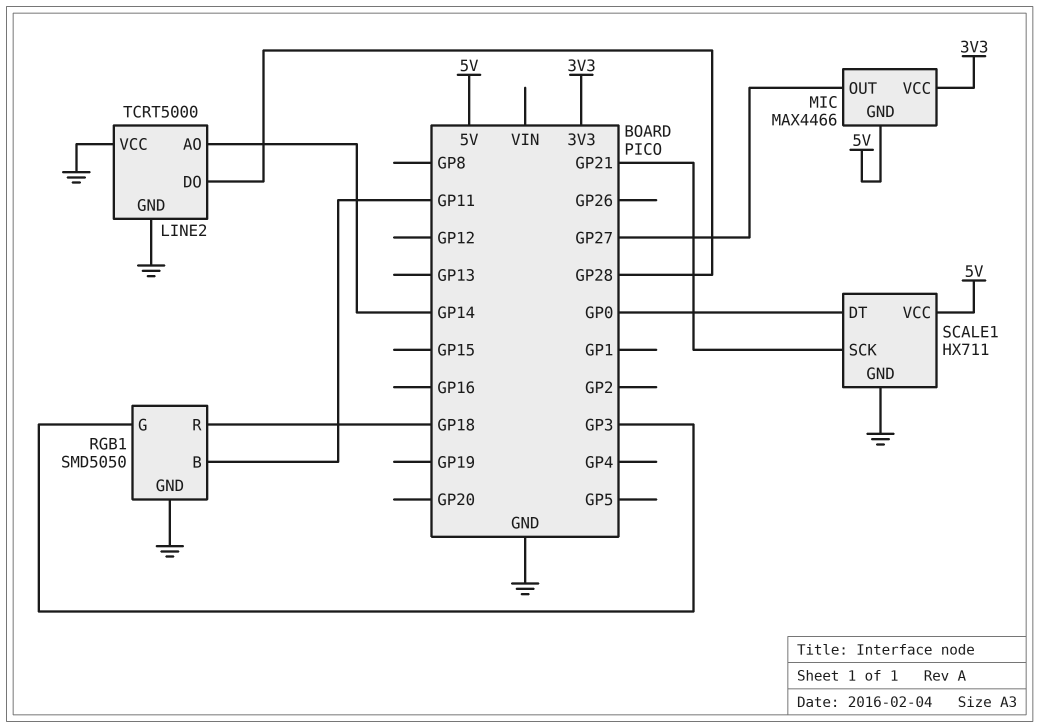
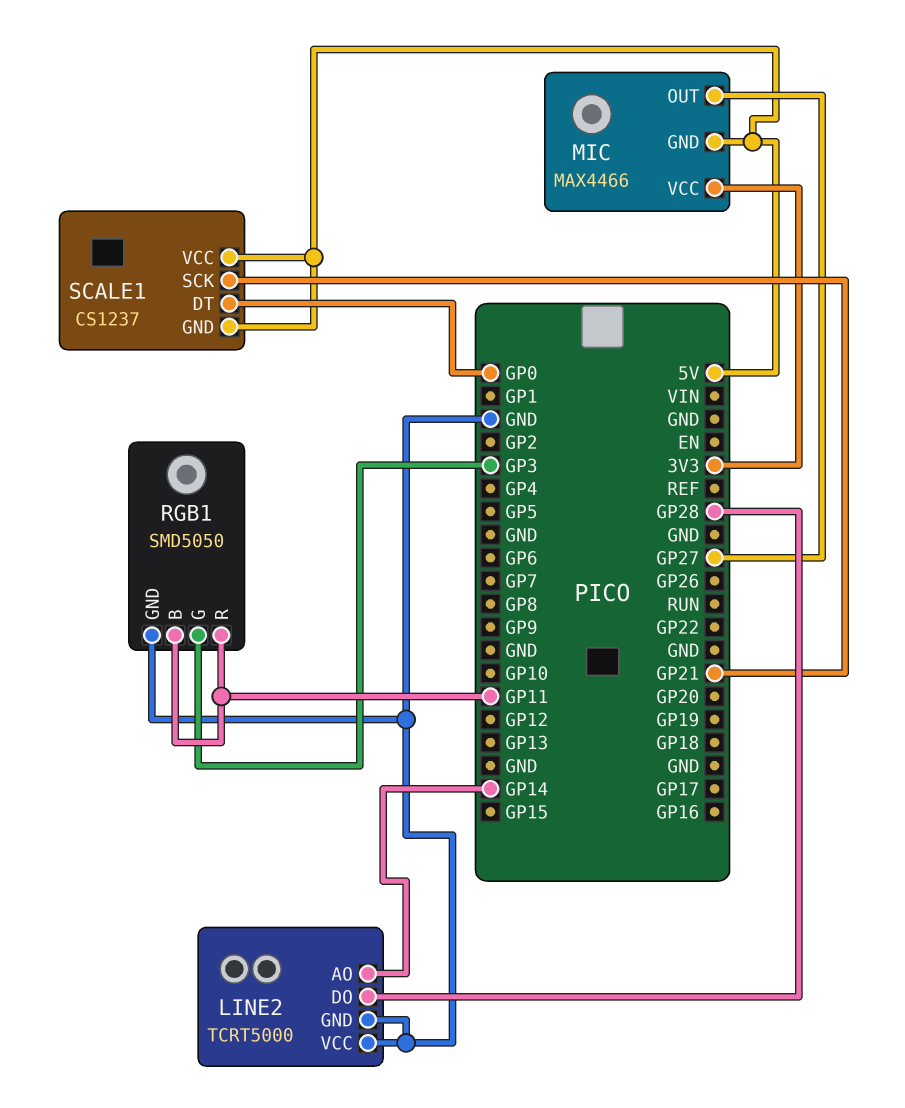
RGB1 pin R: GP18 -> GP11
SCALE1: HX711 -> CS1237
SCALE1 pin GND: GND -> 5V

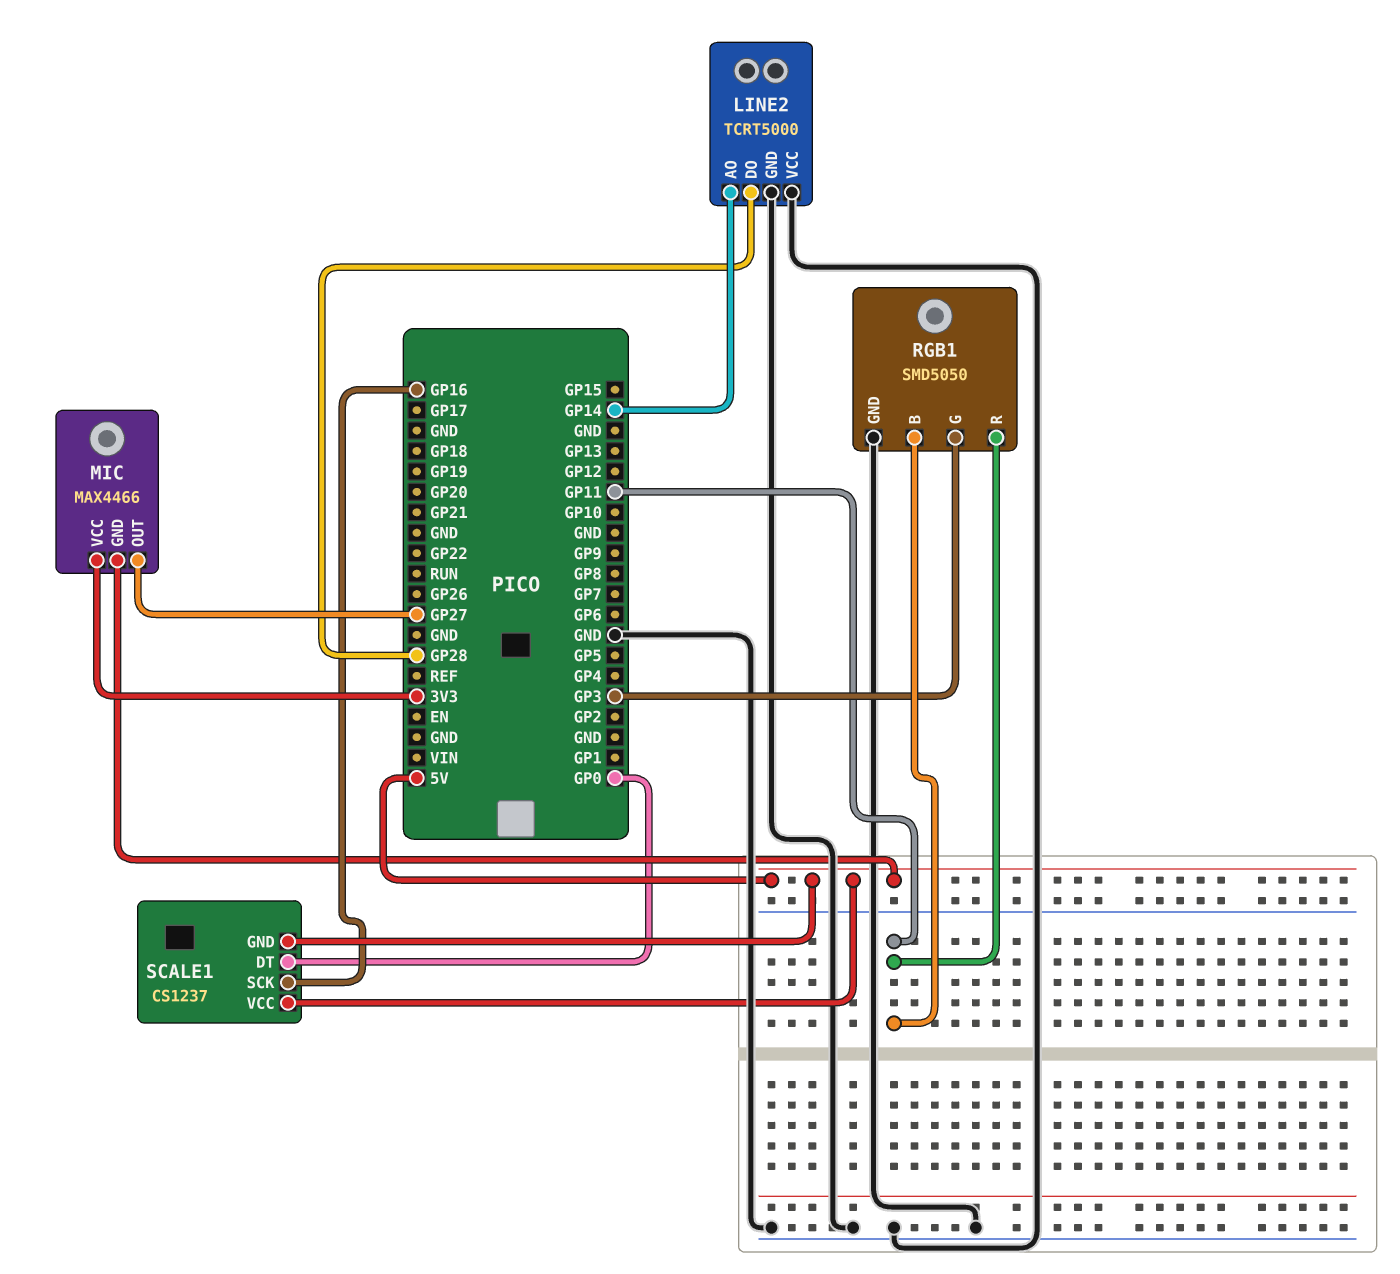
SCALE1 pin SCK: GP21 -> GP16

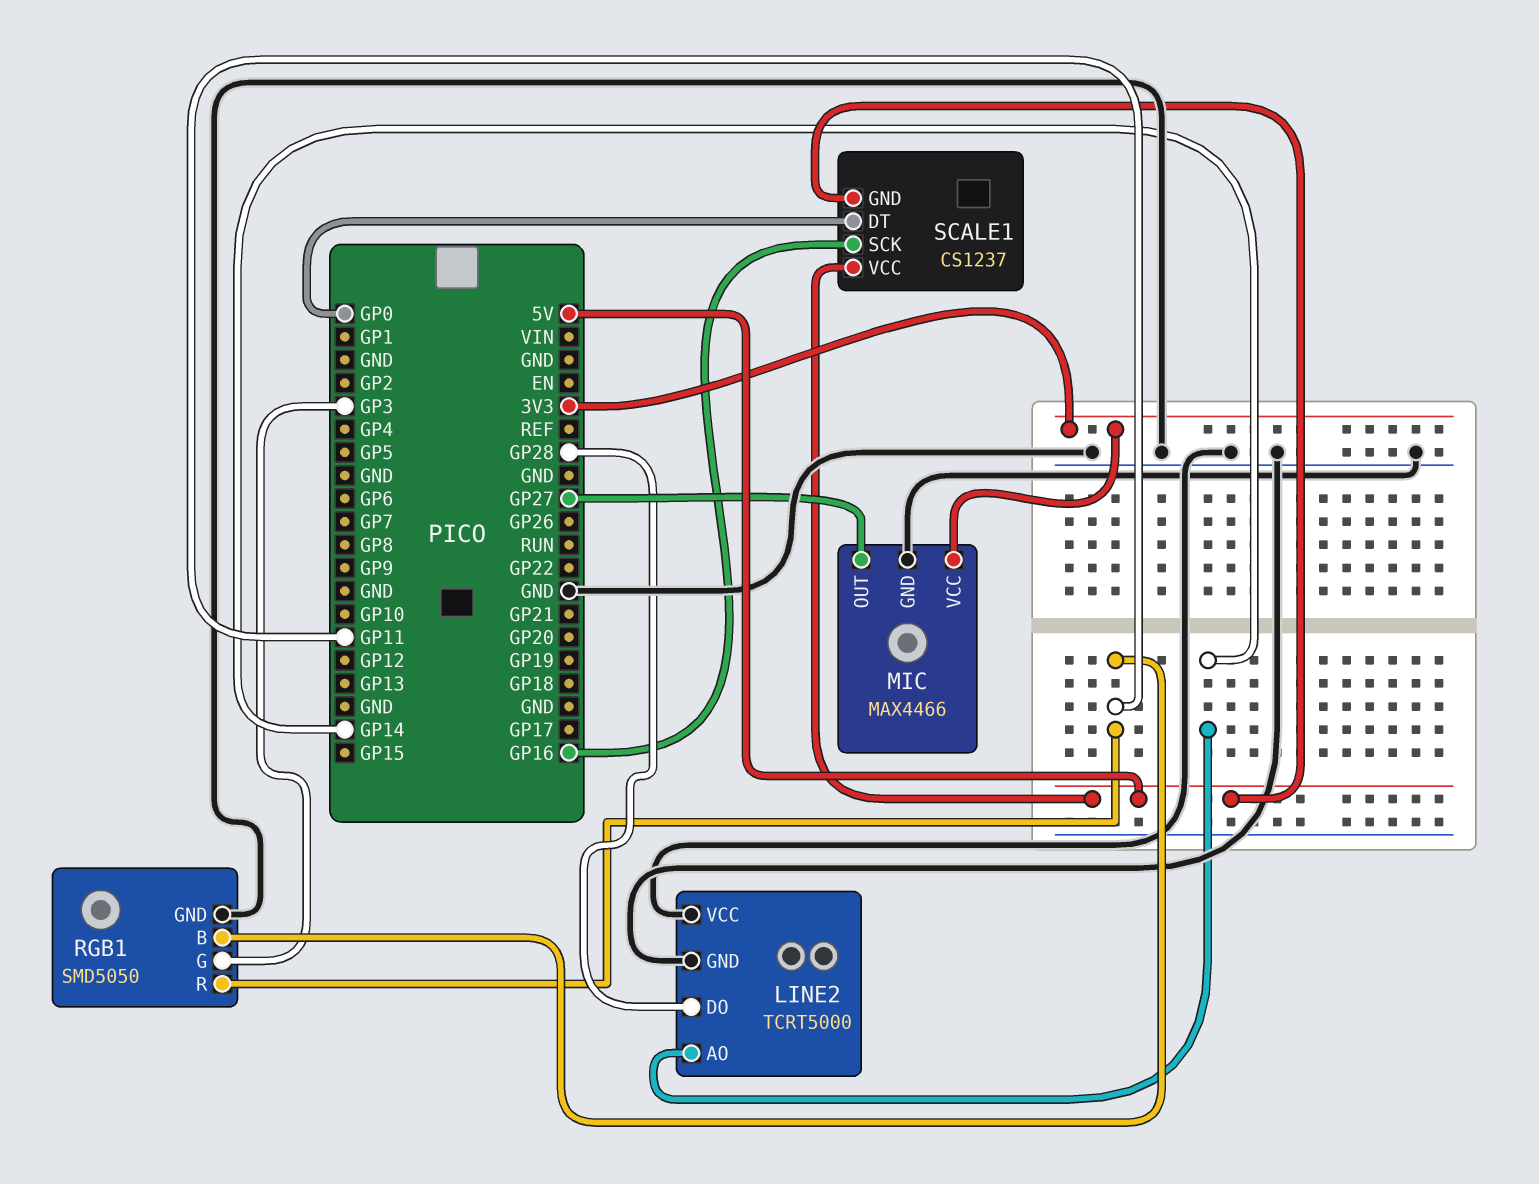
MIC pin GND: 5V -> GND

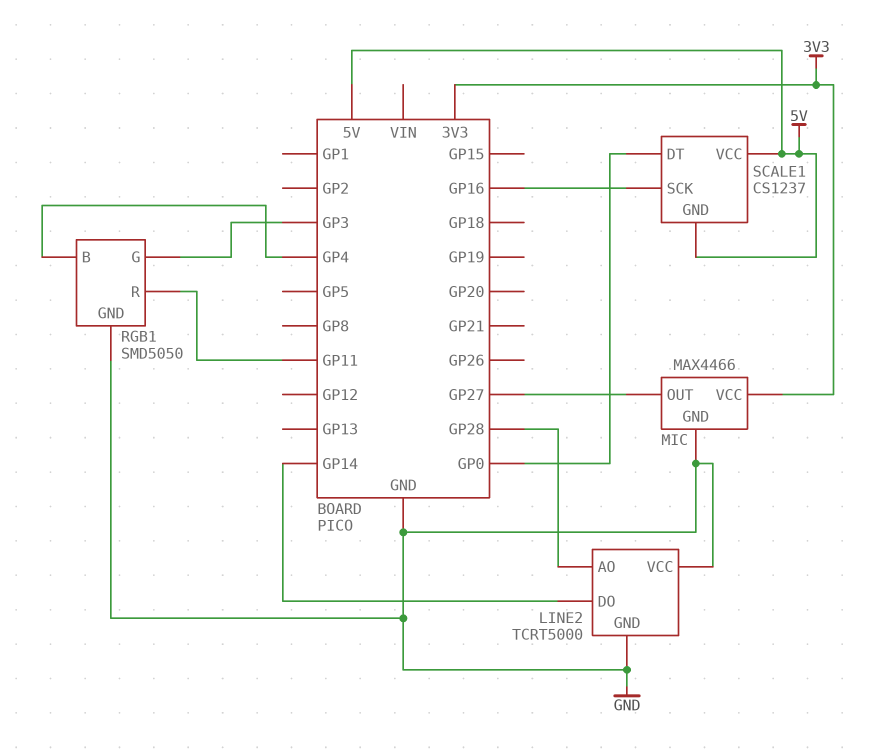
LINE2 pin AO: GP14 -> GP28
LINE2 pin DO: GP28 -> GP14
RGB1 pin B: GP11 -> GP4

